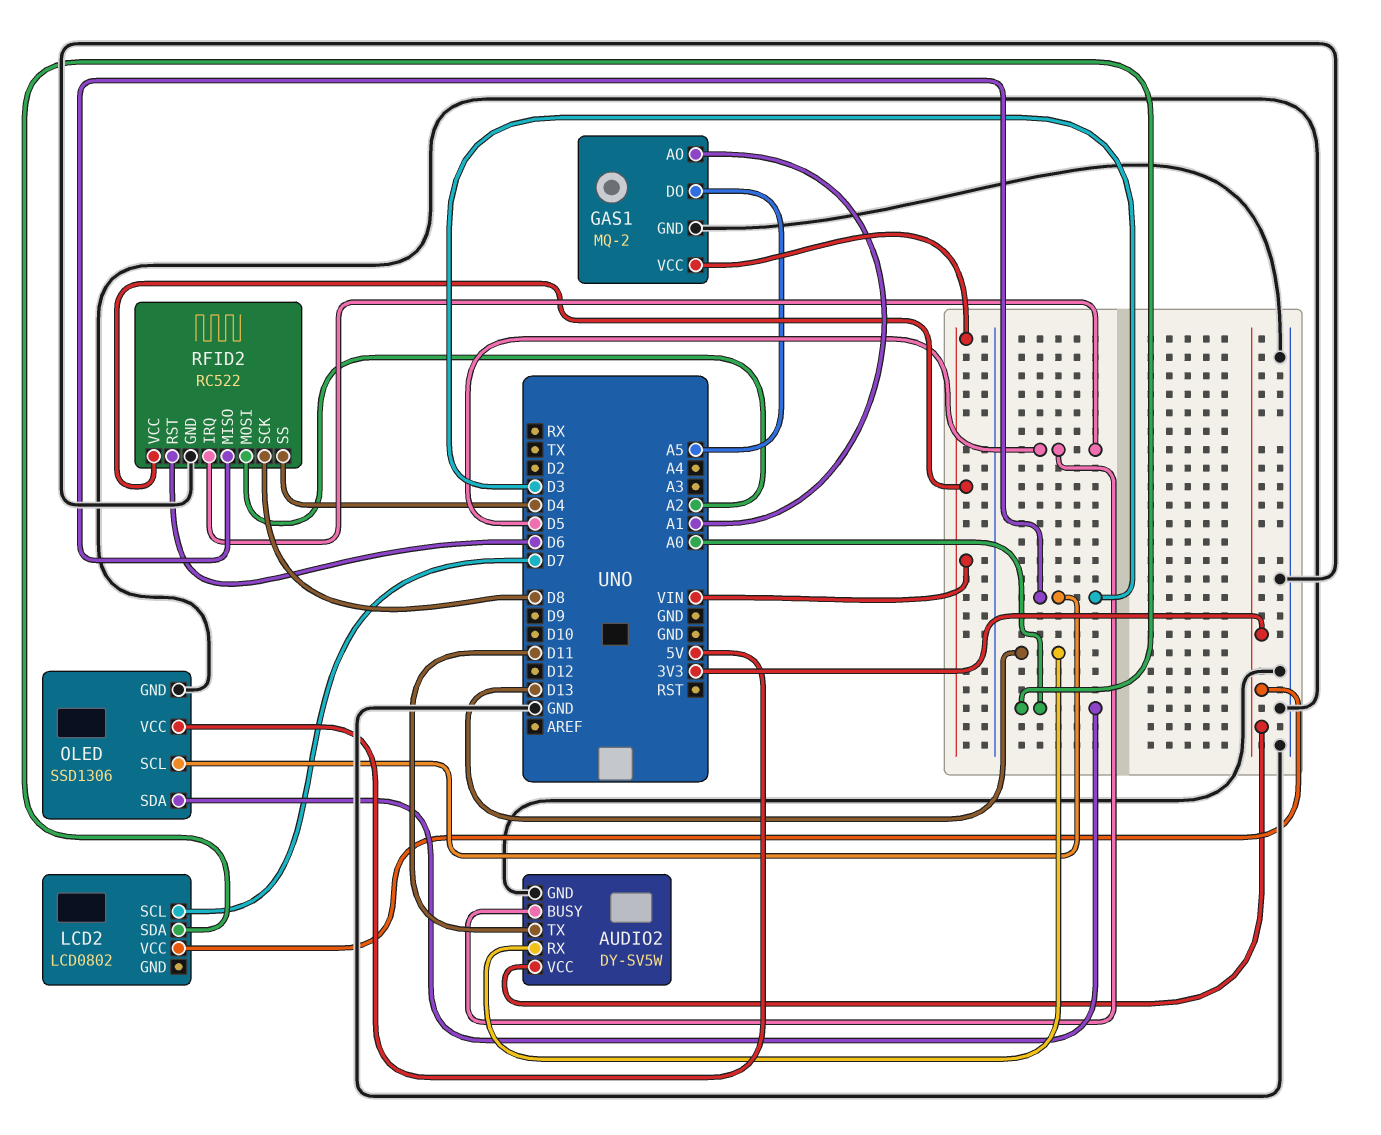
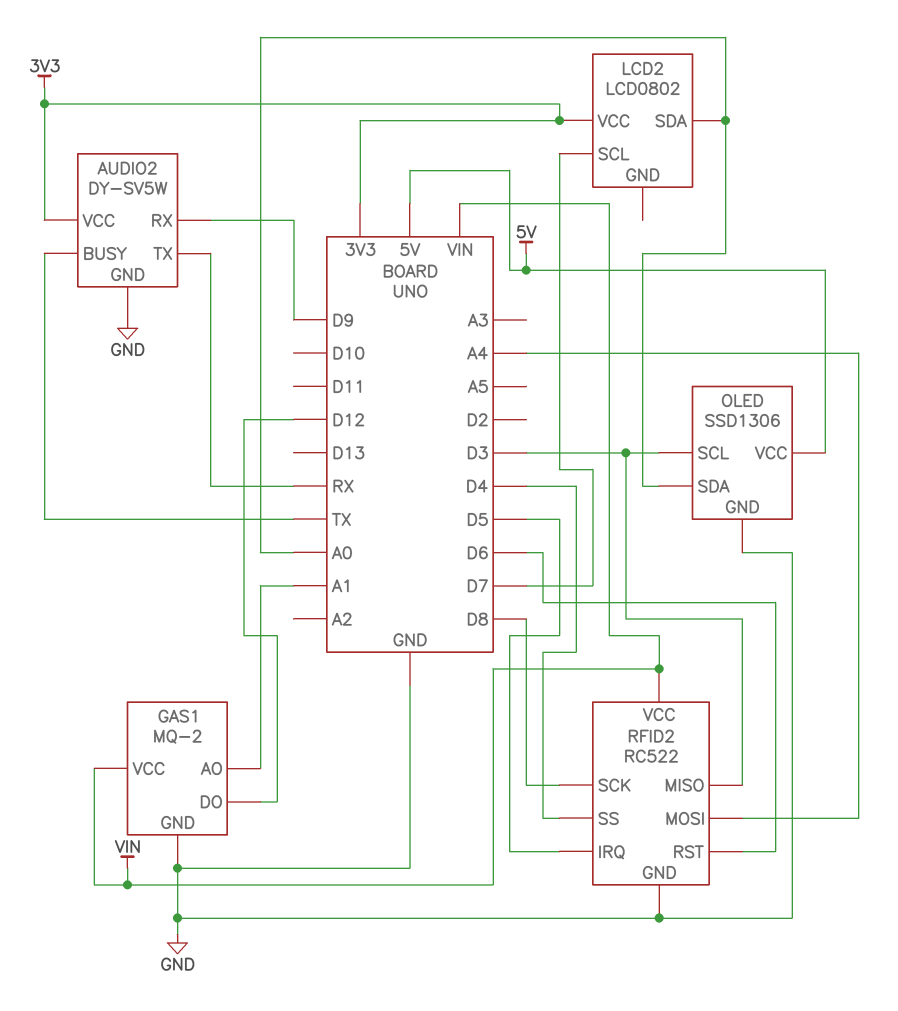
AUDIO2 pin BUSY: D5 -> TX
AUDIO2 pin RX: D13 -> D9
AUDIO2 pin TX: D11 -> RX
GAS1 pin DO: A5 -> D12
RFID2 pin MOSI: A2 -> A4

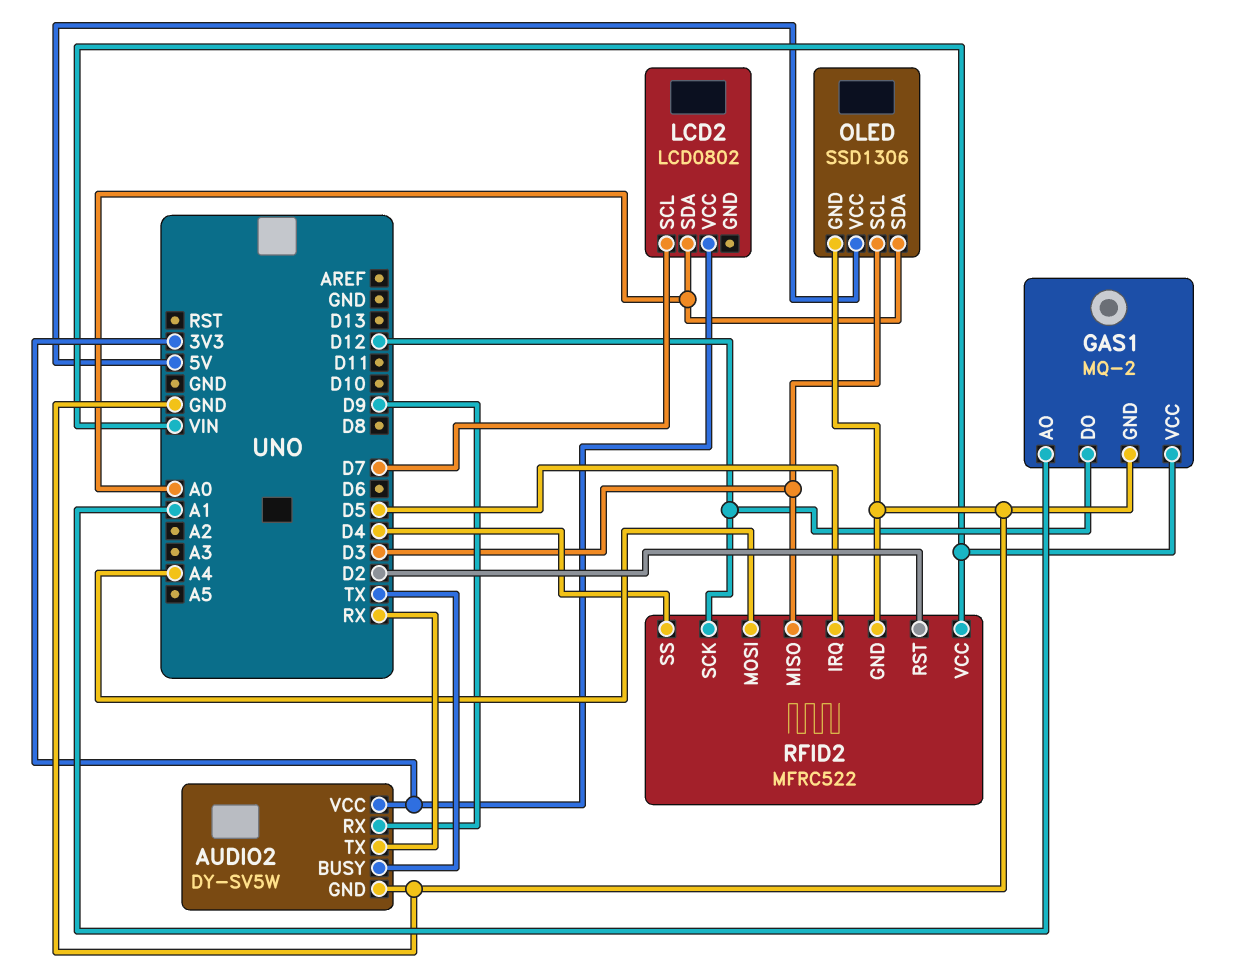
RFID2: RC522 -> MFRC522
RFID2 pin RST: D6 -> D2
RFID2 pin SCK: D8 -> D12

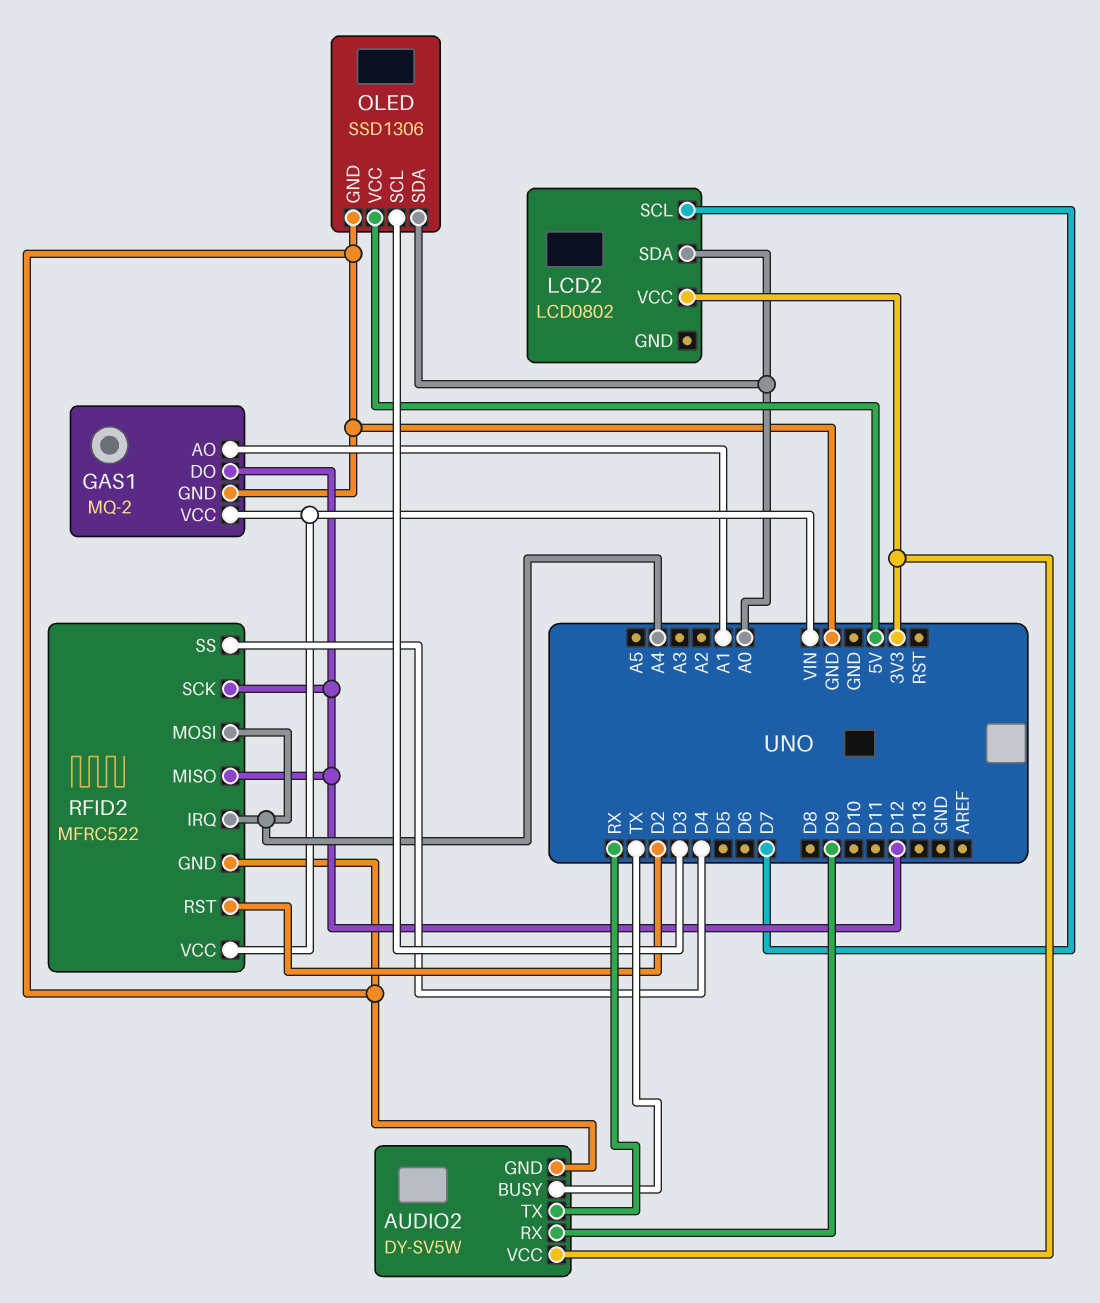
RFID2 pin IRQ: D5 -> A4
RFID2 pin MISO: D3 -> D12

